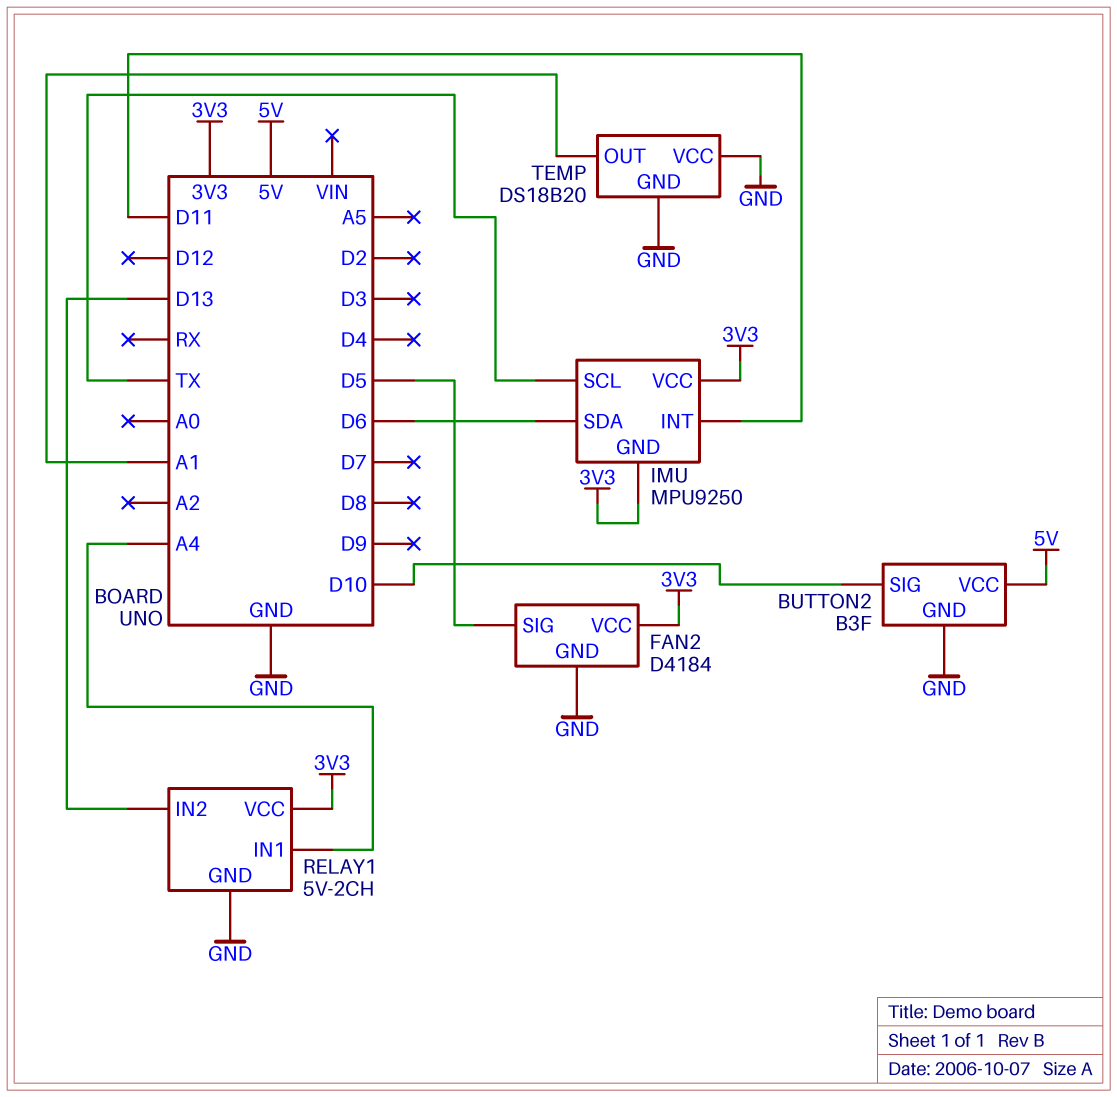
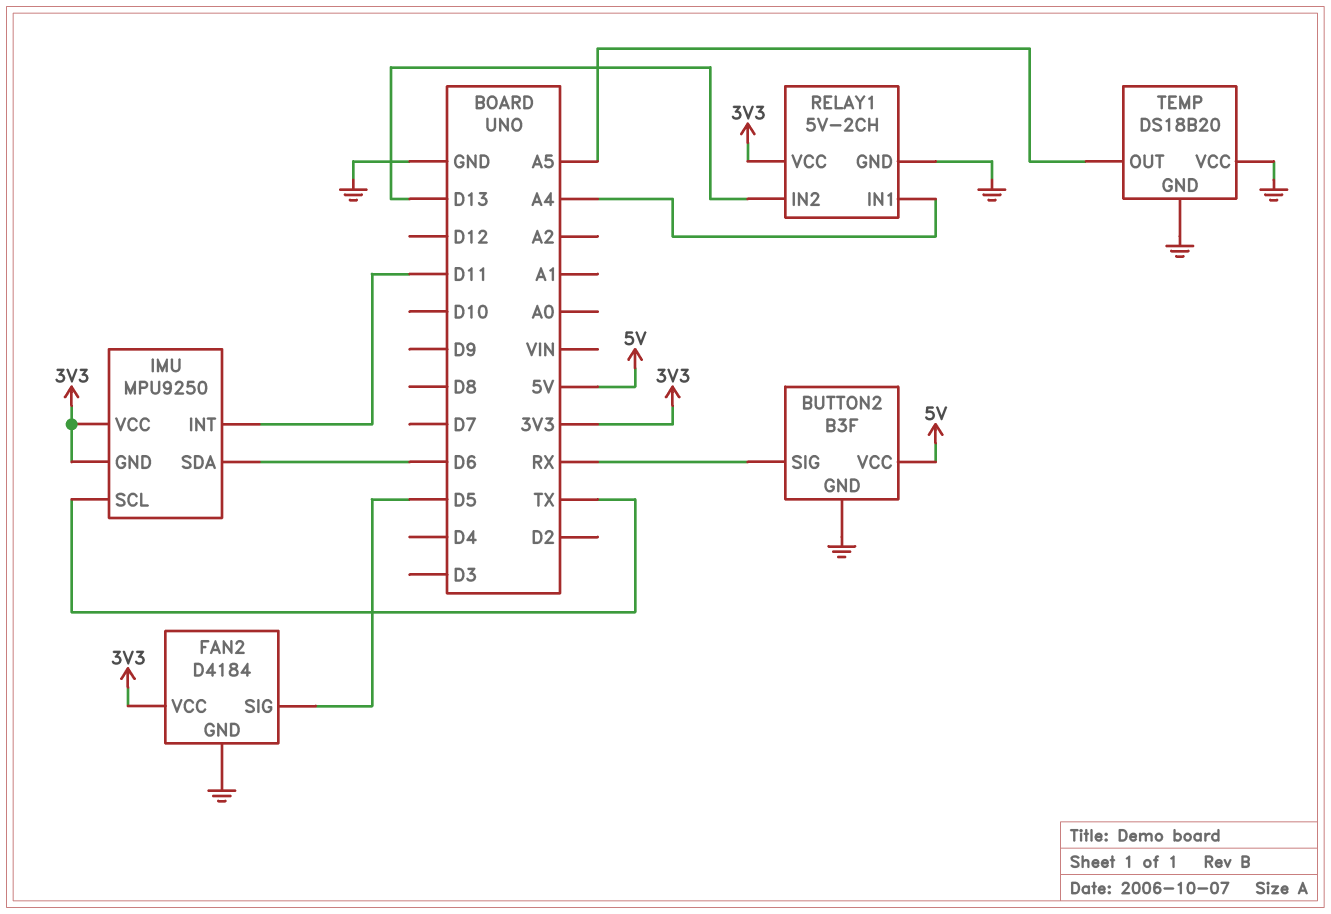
BUTTON2 pin SIG: D10 -> RX
TEMP pin OUT: A1 -> A5

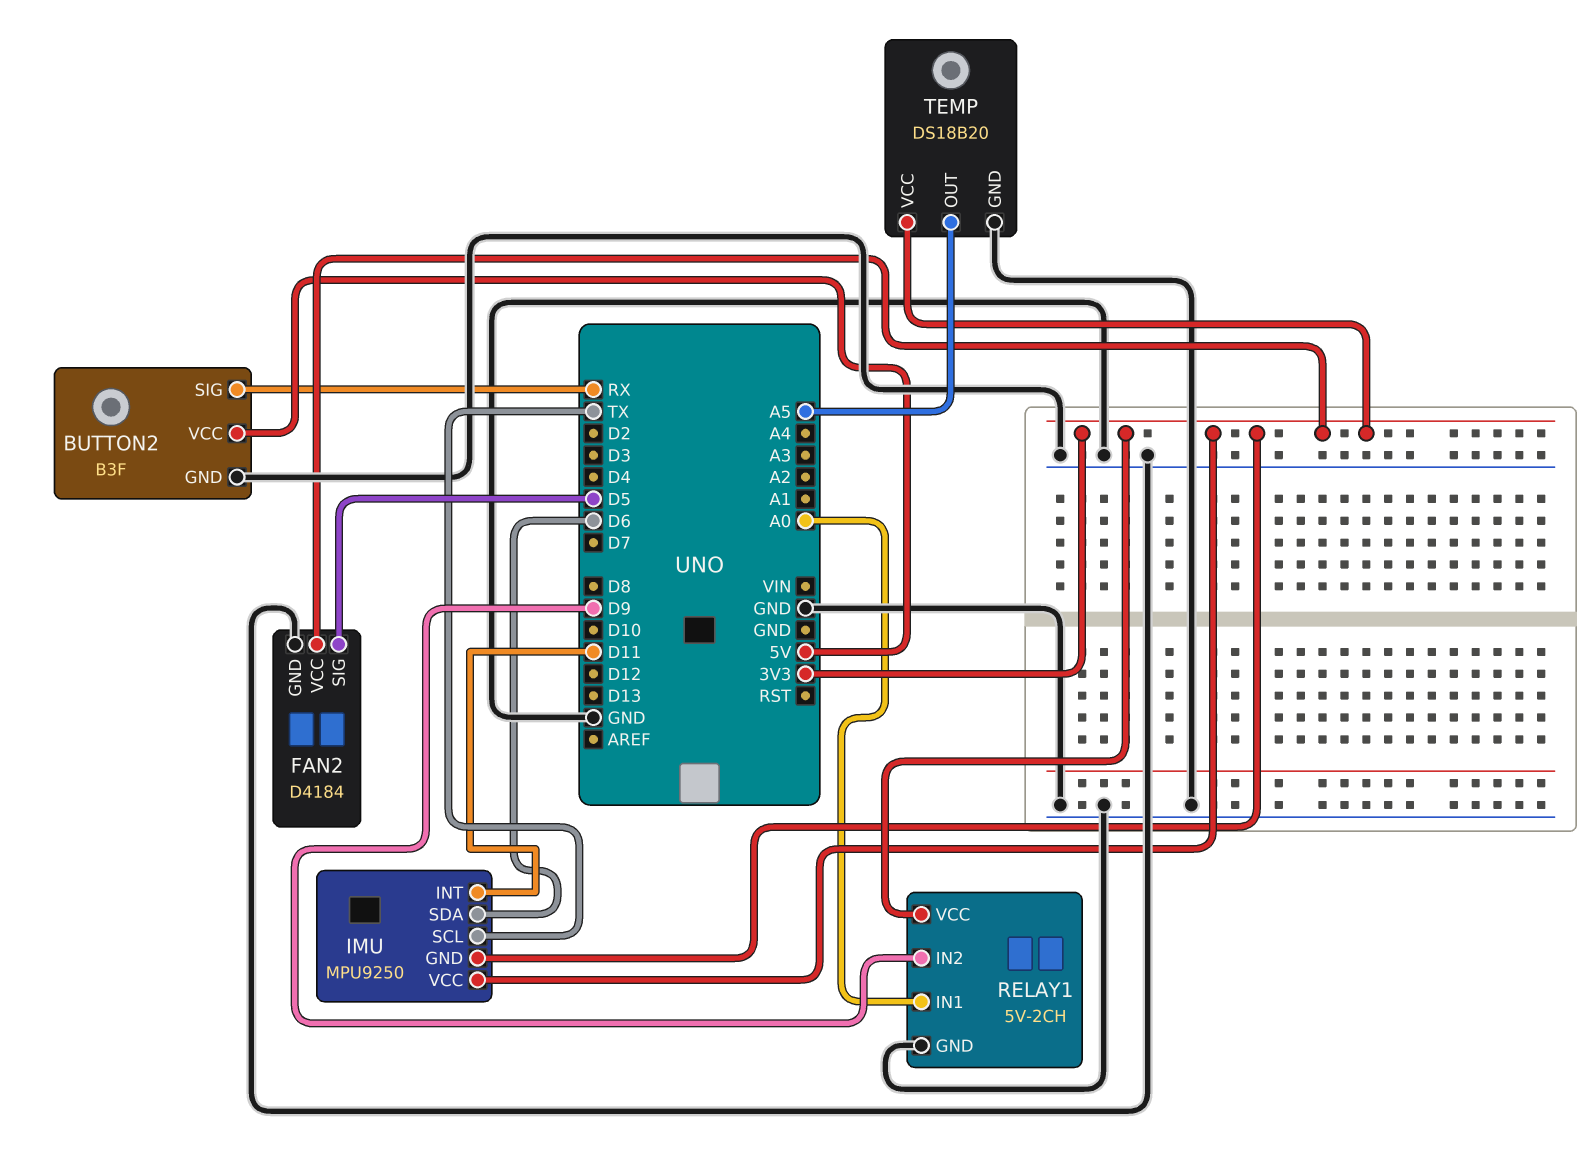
RELAY1 pin IN1: A4 -> A0
RELAY1 pin IN2: D13 -> D9
TEMP pin VCC: GND -> 3V3

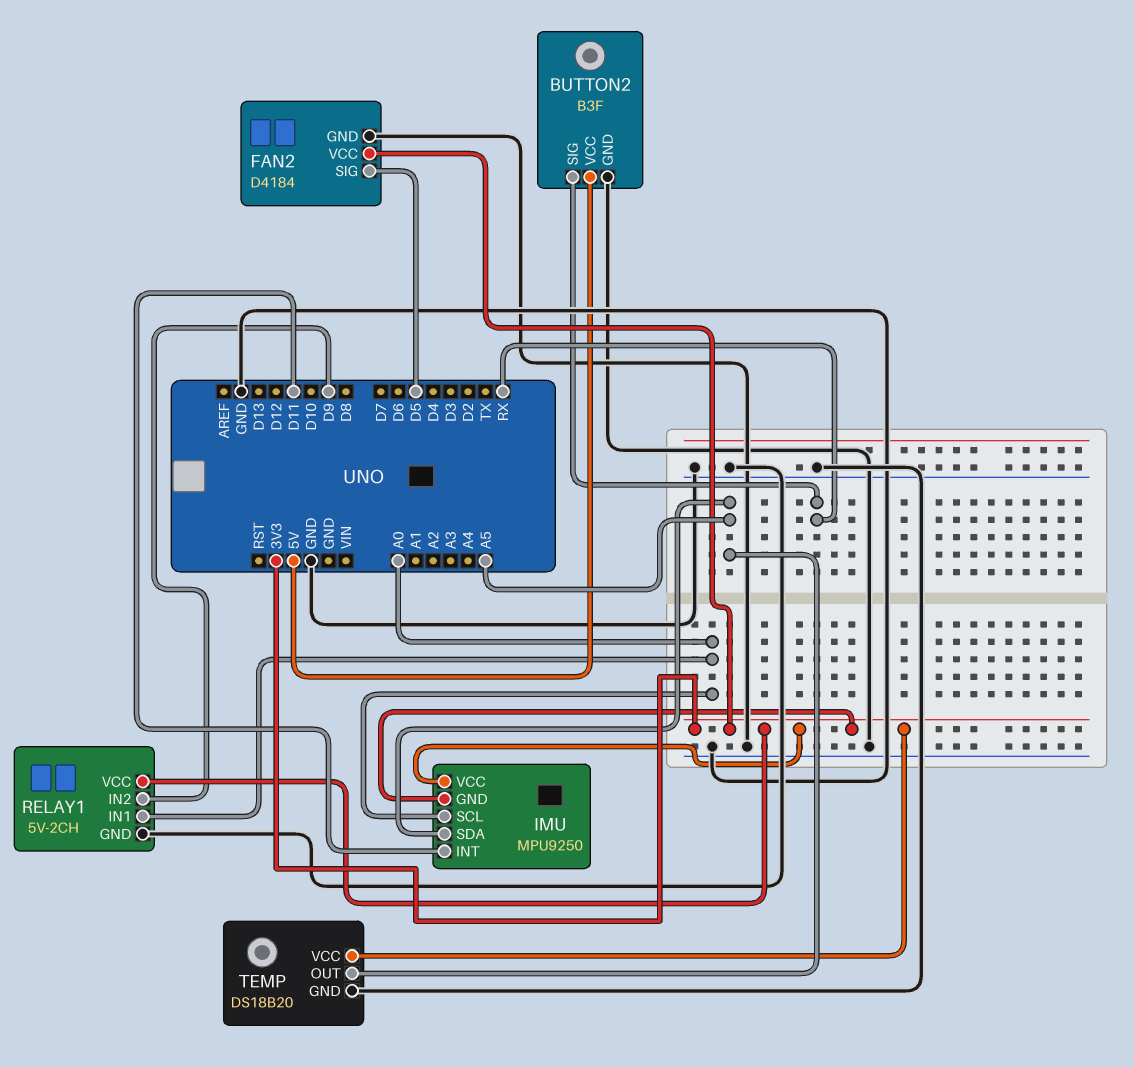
IMU pin SCL: TX -> A0
IMU pin SDA: D6 -> A5

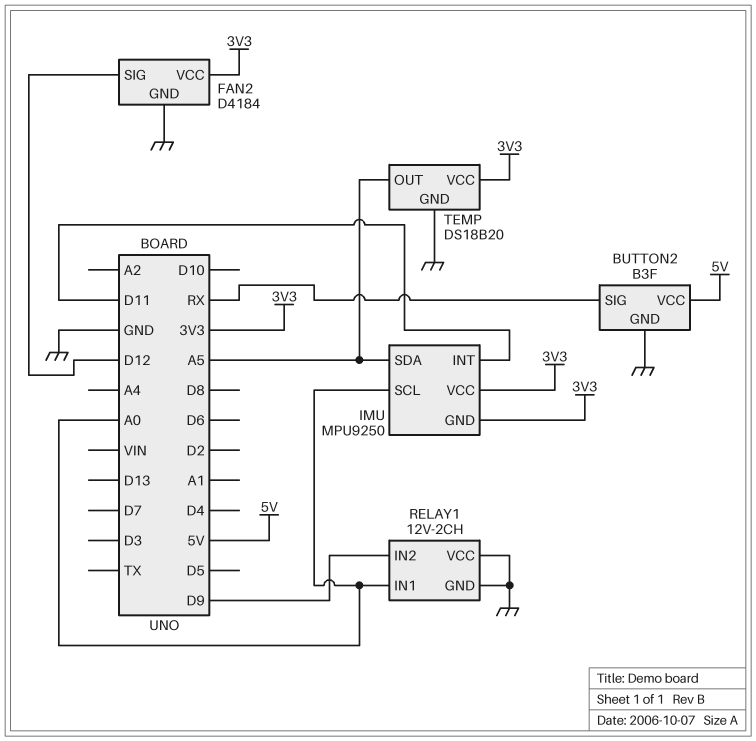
FAN2 pin SIG: D5 -> D12
RELAY1: 5V-2CH -> 12V-2CH
RELAY1 pin VCC: 3V3 -> GND

